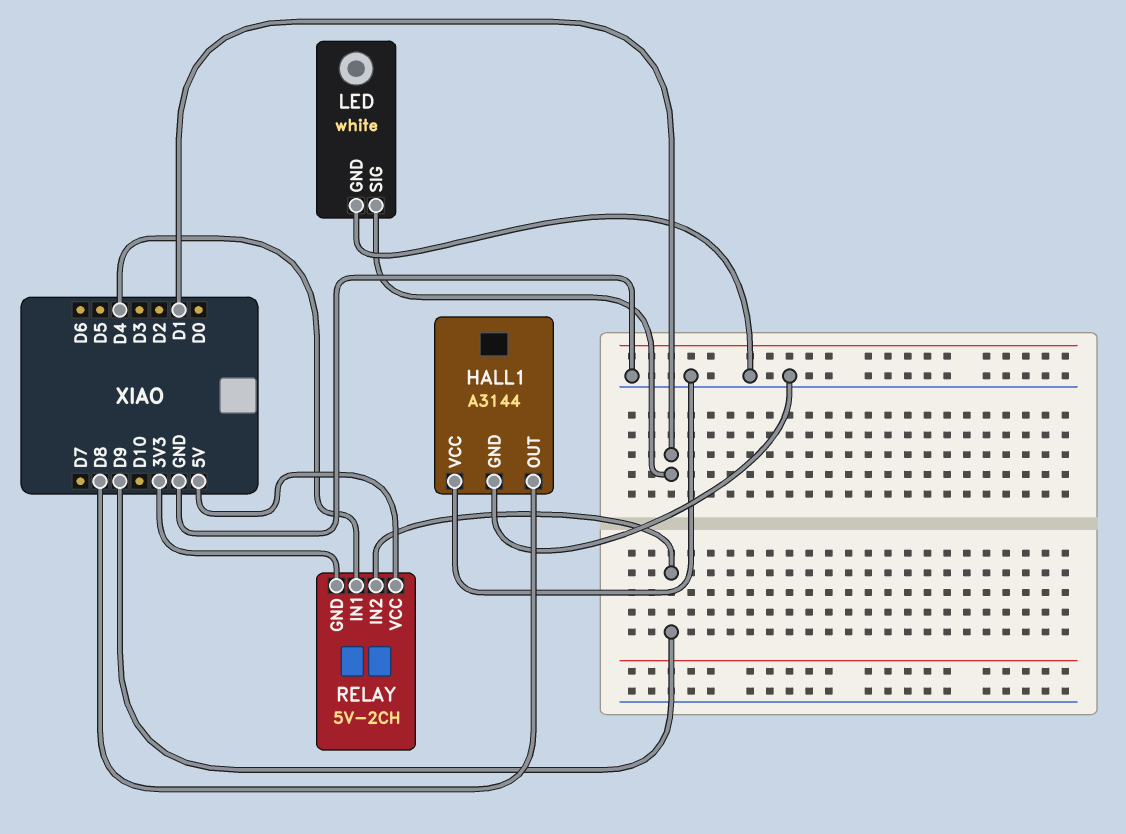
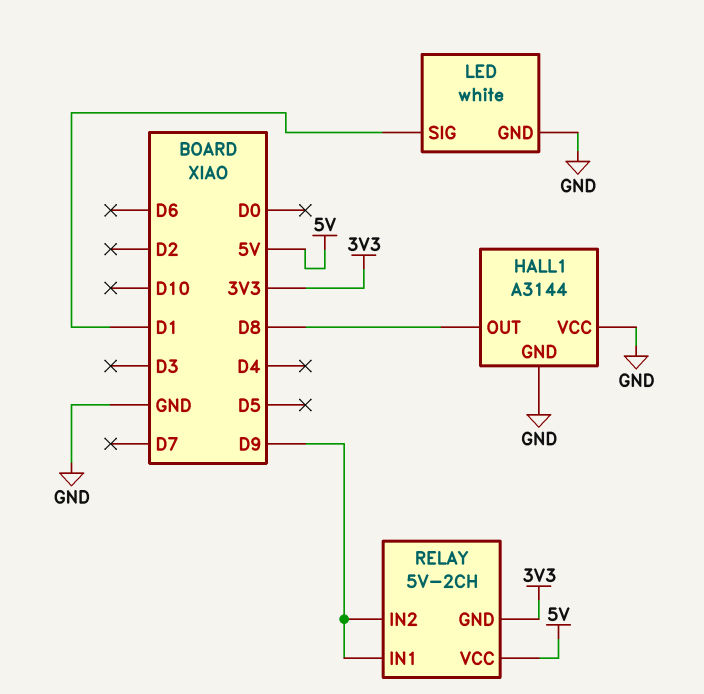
RELAY pin IN1: D4 -> D9

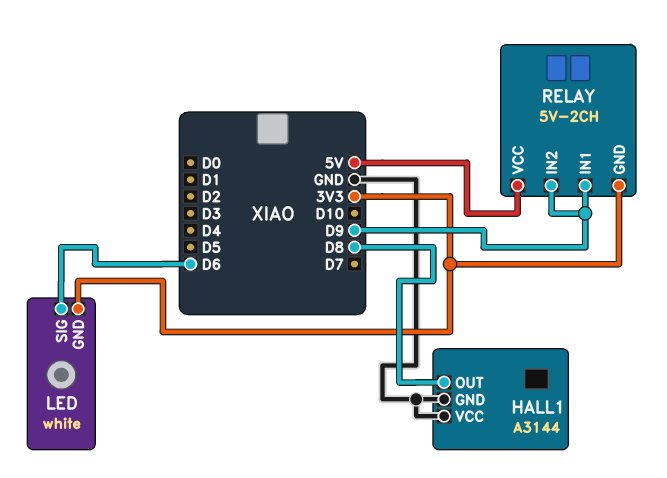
LED pin GND: GND -> 3V3
LED pin SIG: D1 -> D6

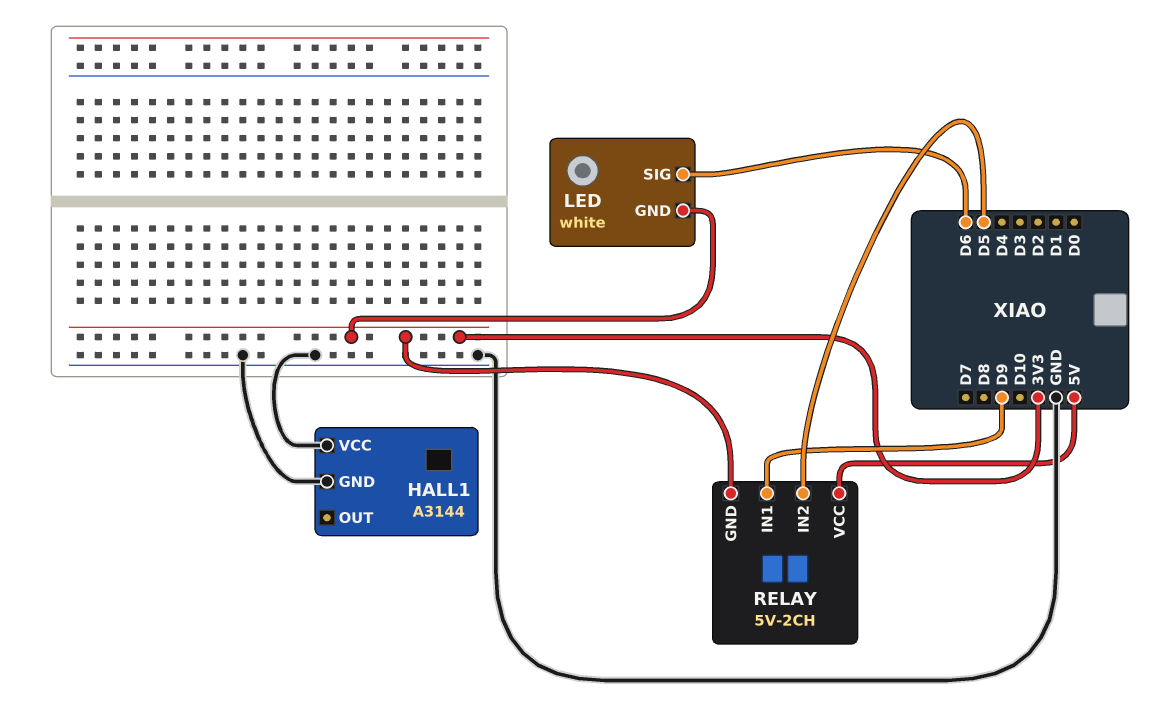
HALL1 pin OUT: D8 -> none
RELAY pin IN2: D9 -> D5

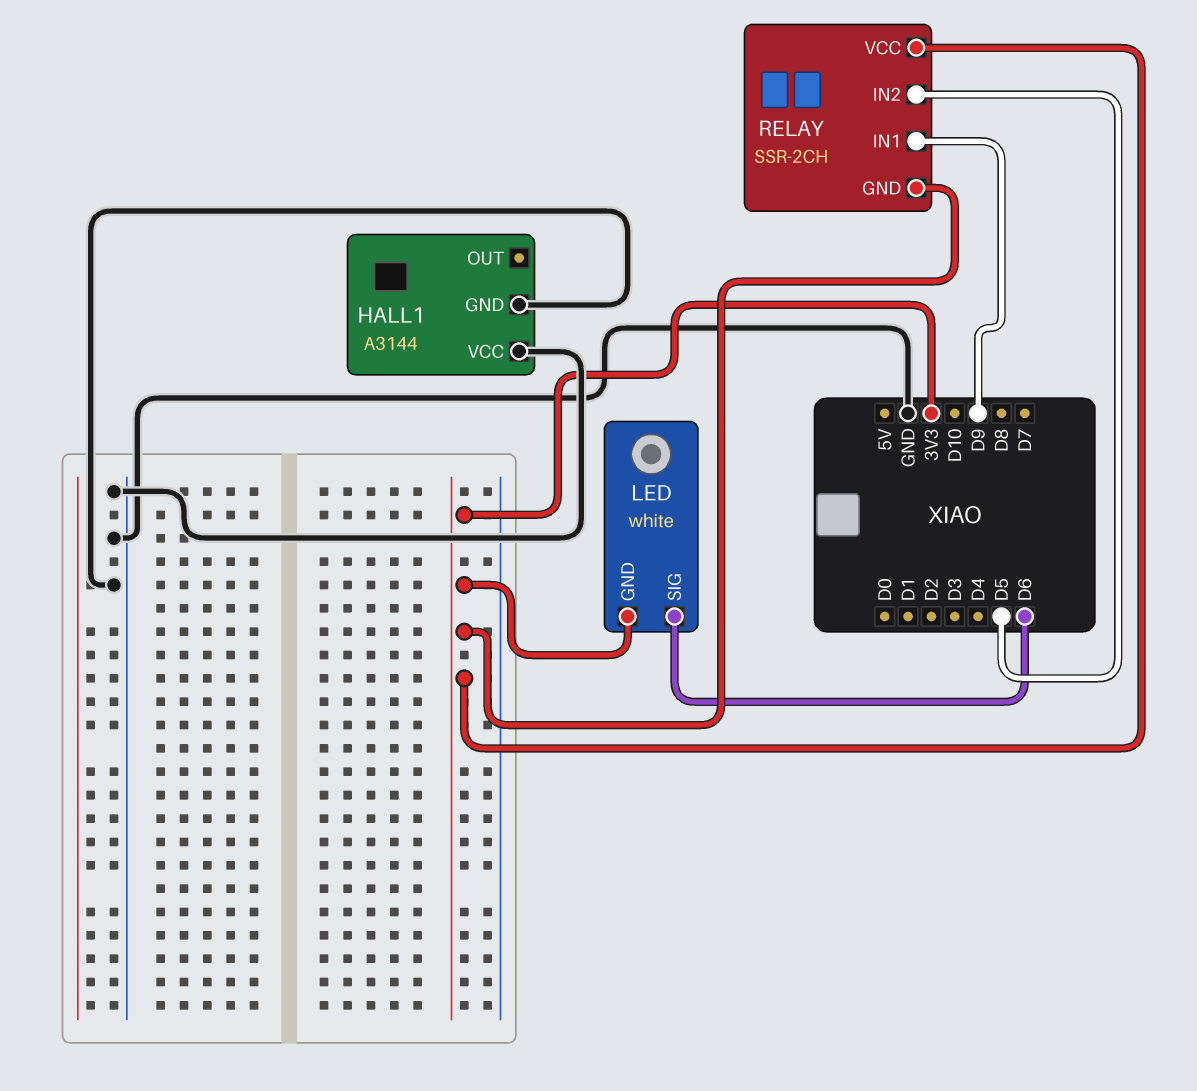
RELAY: 5V-2CH -> SSR-2CH
RELAY pin VCC: 5V -> 3V3

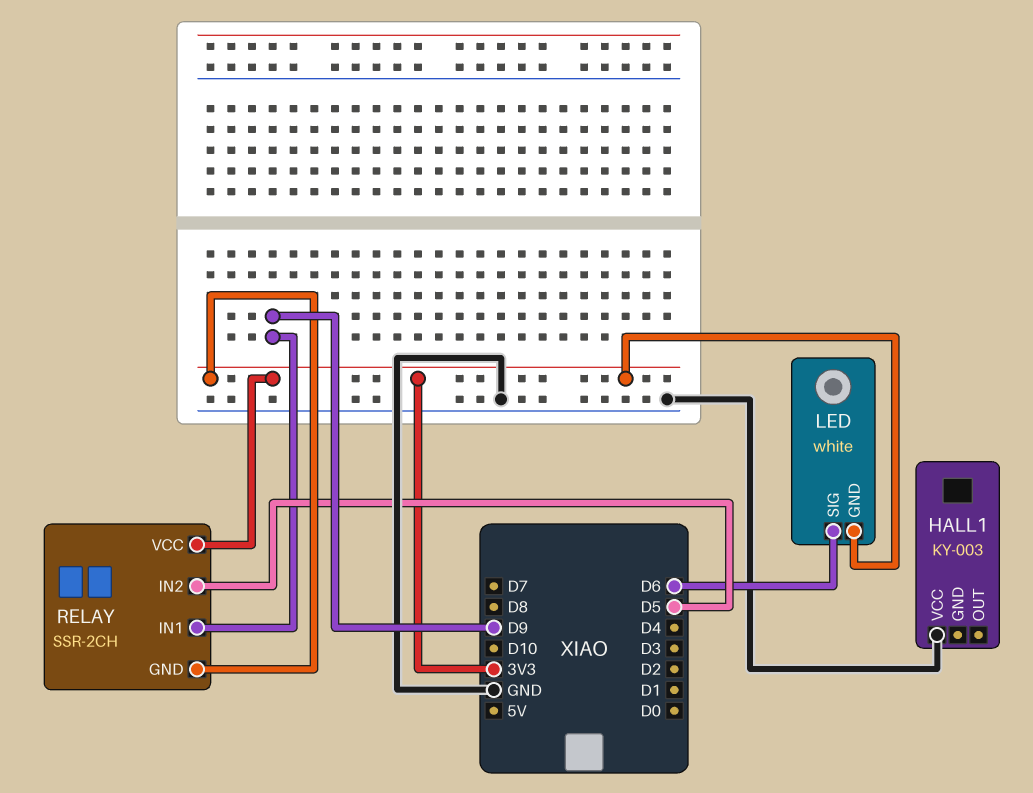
HALL1: A3144 -> KY-003
HALL1 pin GND: GND -> none

